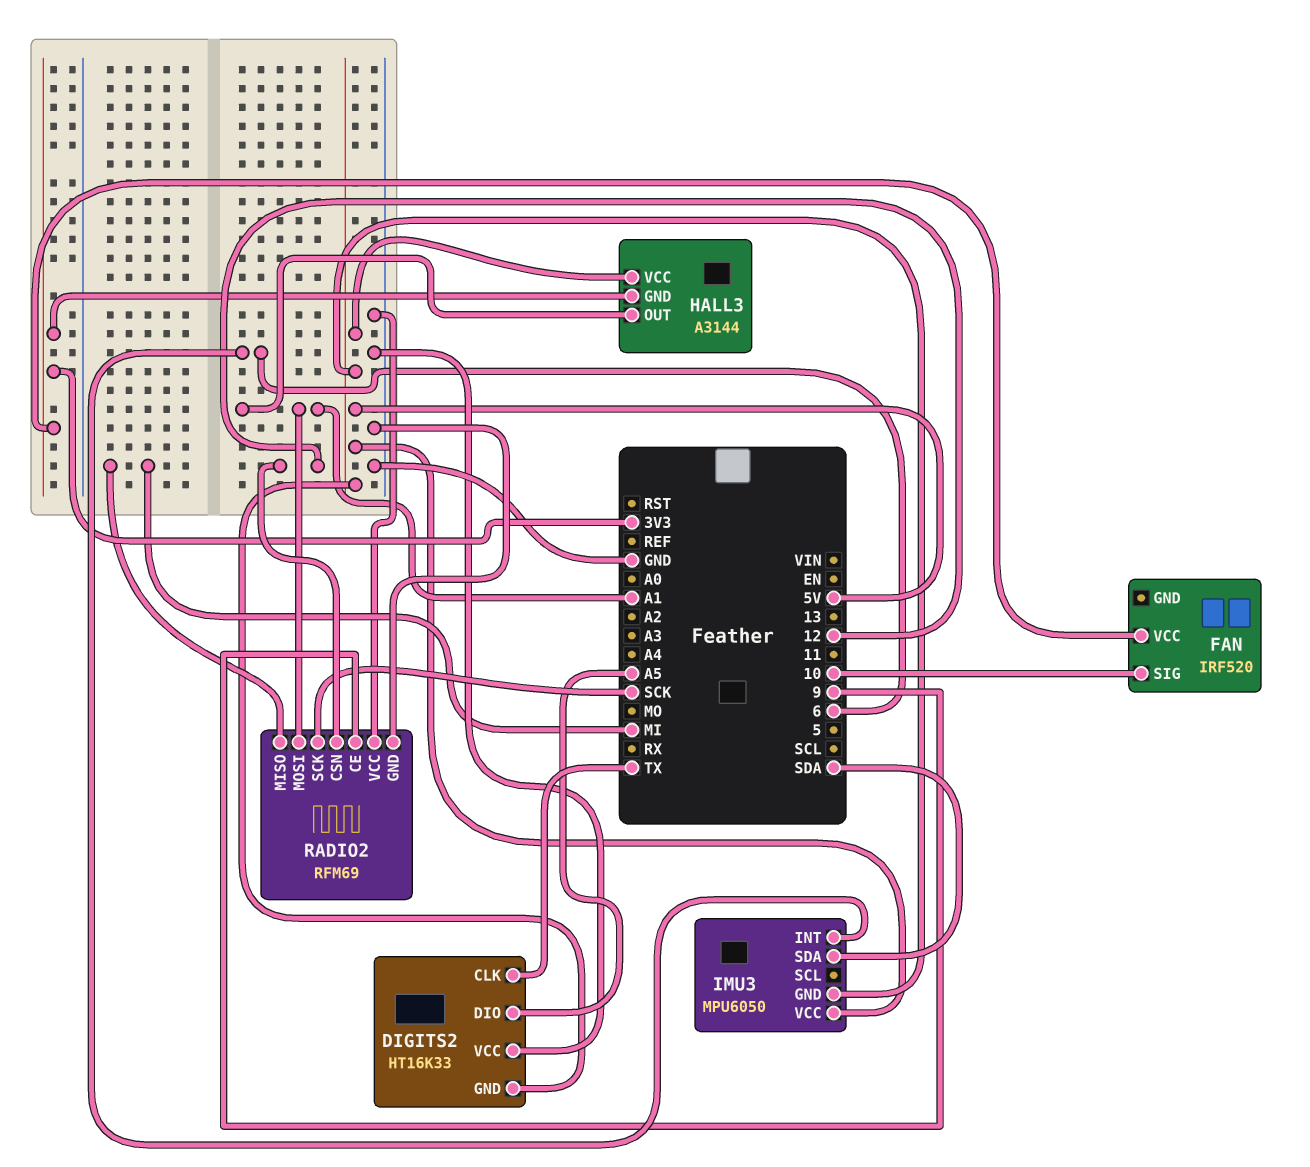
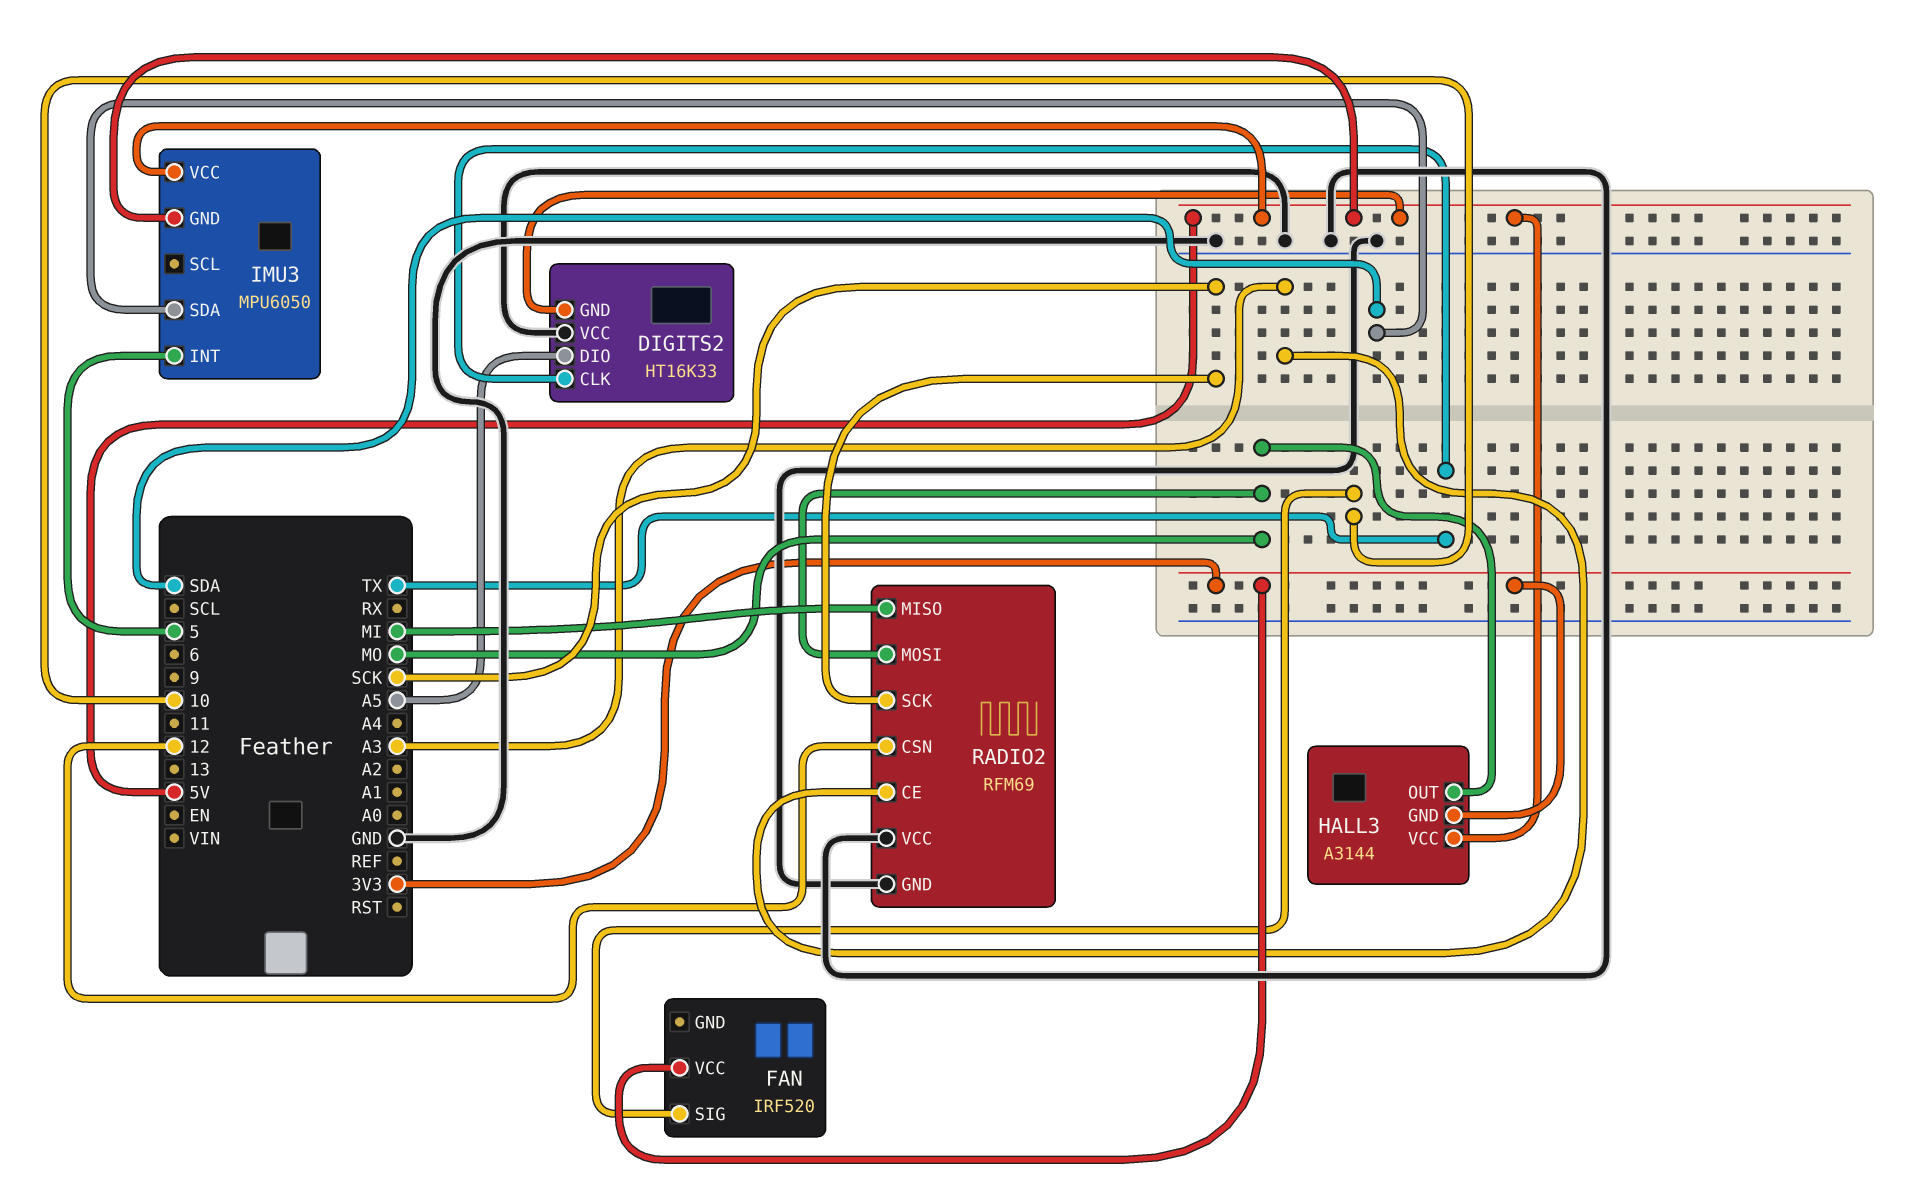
HALL3 pin OUT: A1 -> MO
IMU3 pin INT: 6 -> 5
RADIO2 pin CE: 9 -> A3
RADIO2 pin MOSI: A1 -> MO

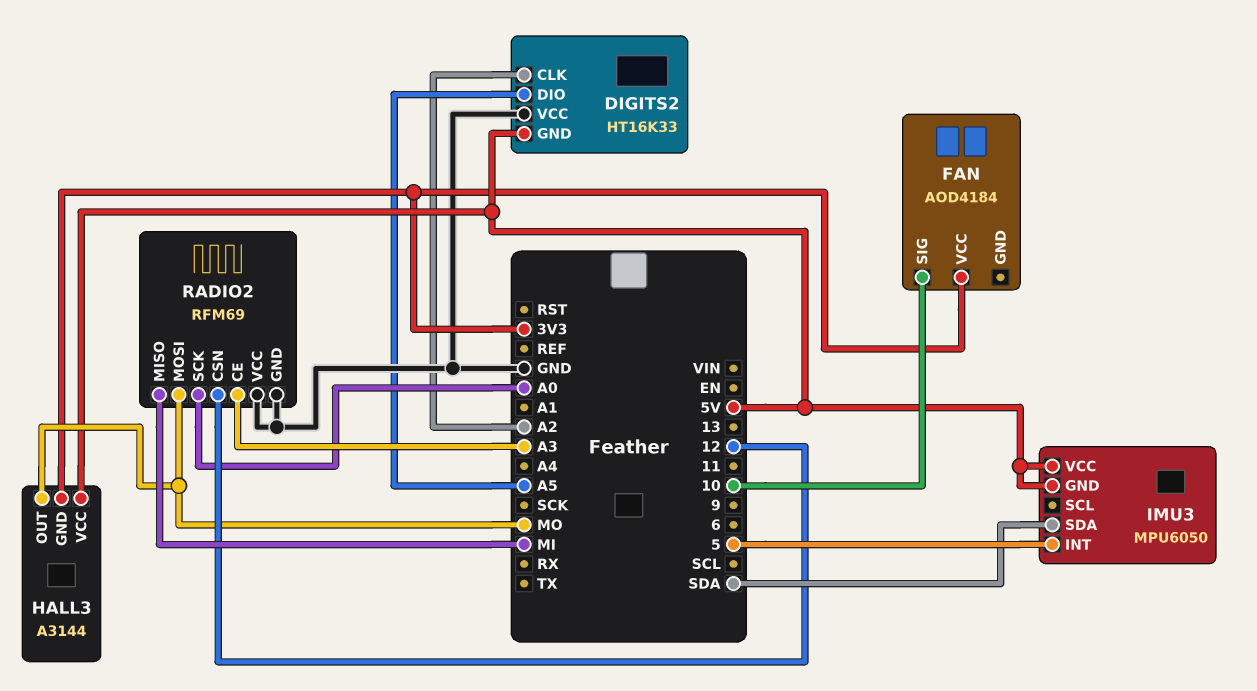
DIGITS2 pin CLK: TX -> A2
FAN: IRF520 -> AOD4184
RADIO2 pin SCK: SCK -> A0

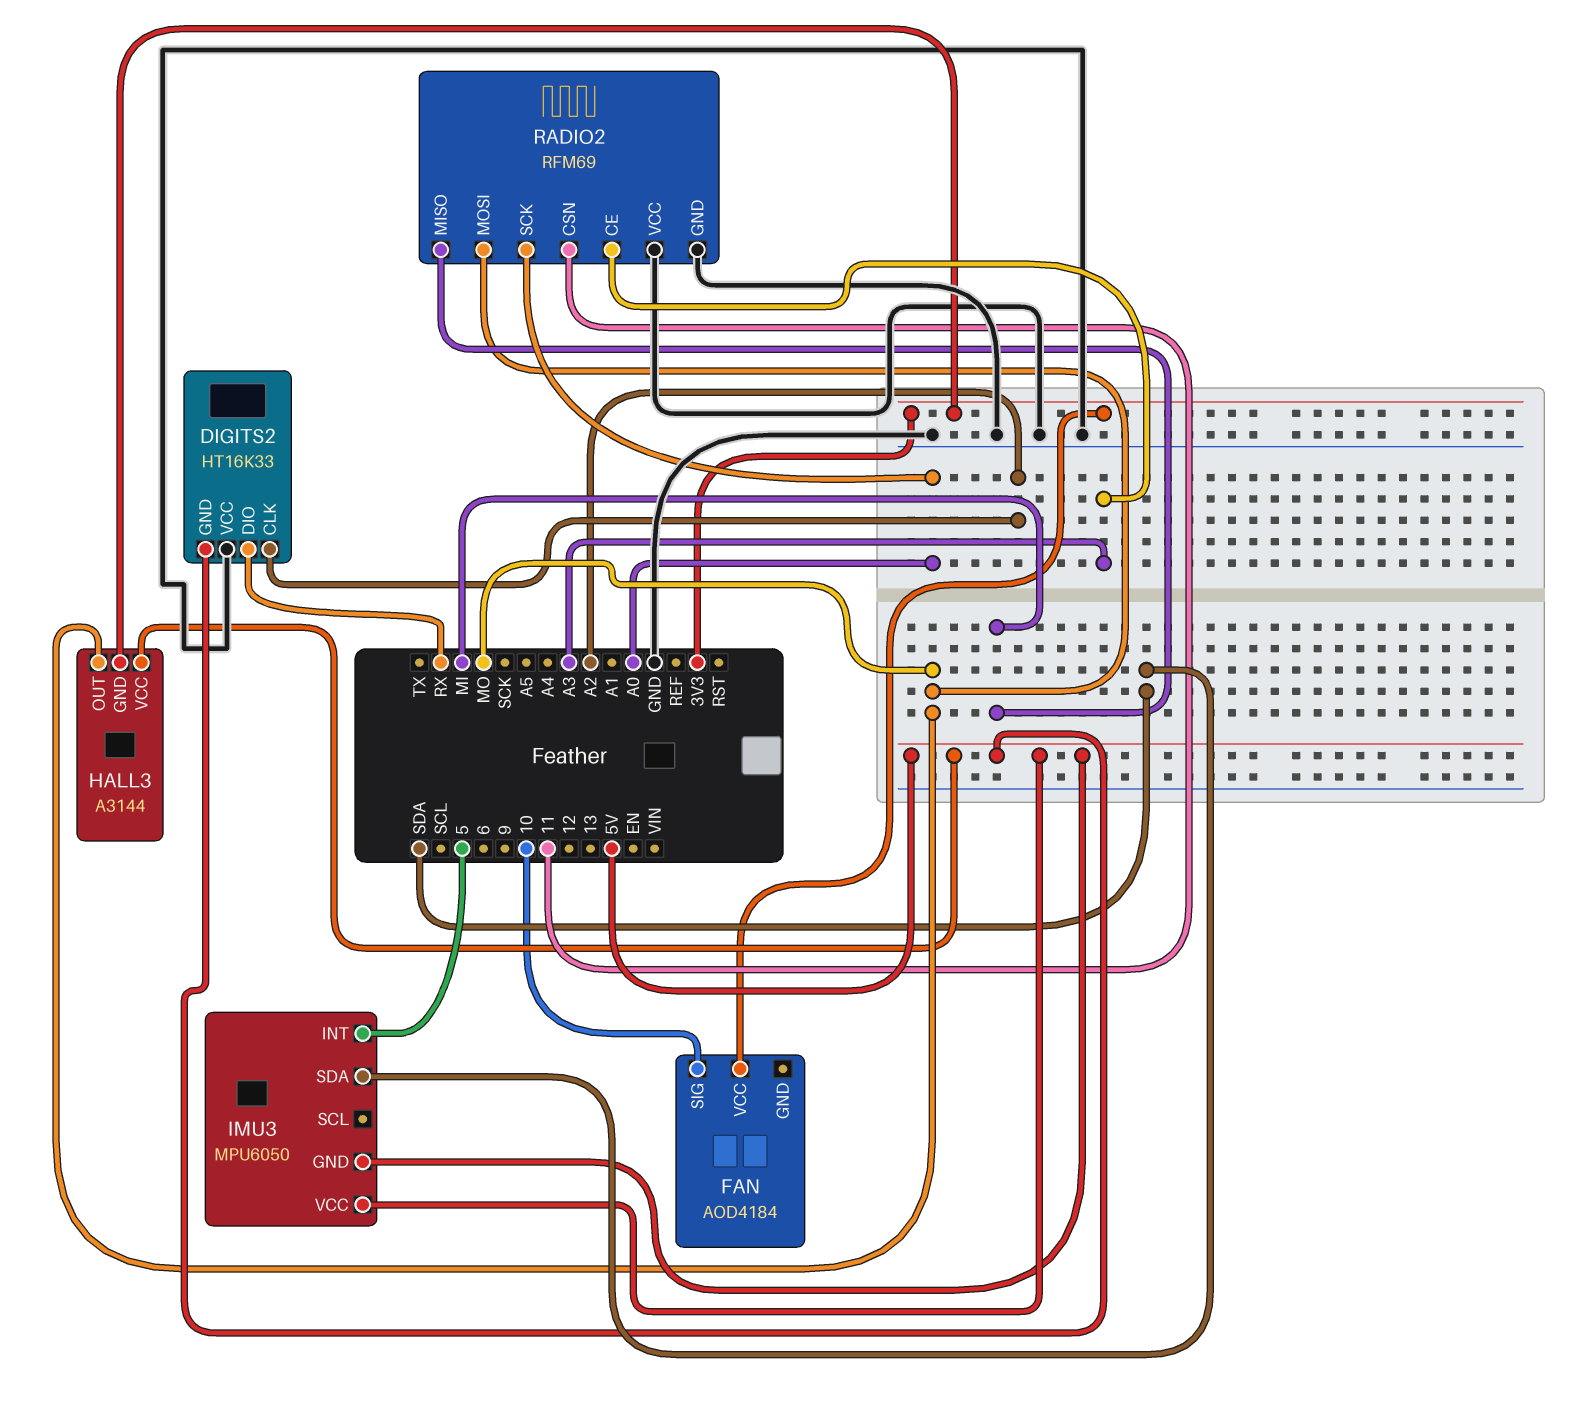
DIGITS2 pin DIO: A5 -> RX
RADIO2 pin CSN: 12 -> 11

